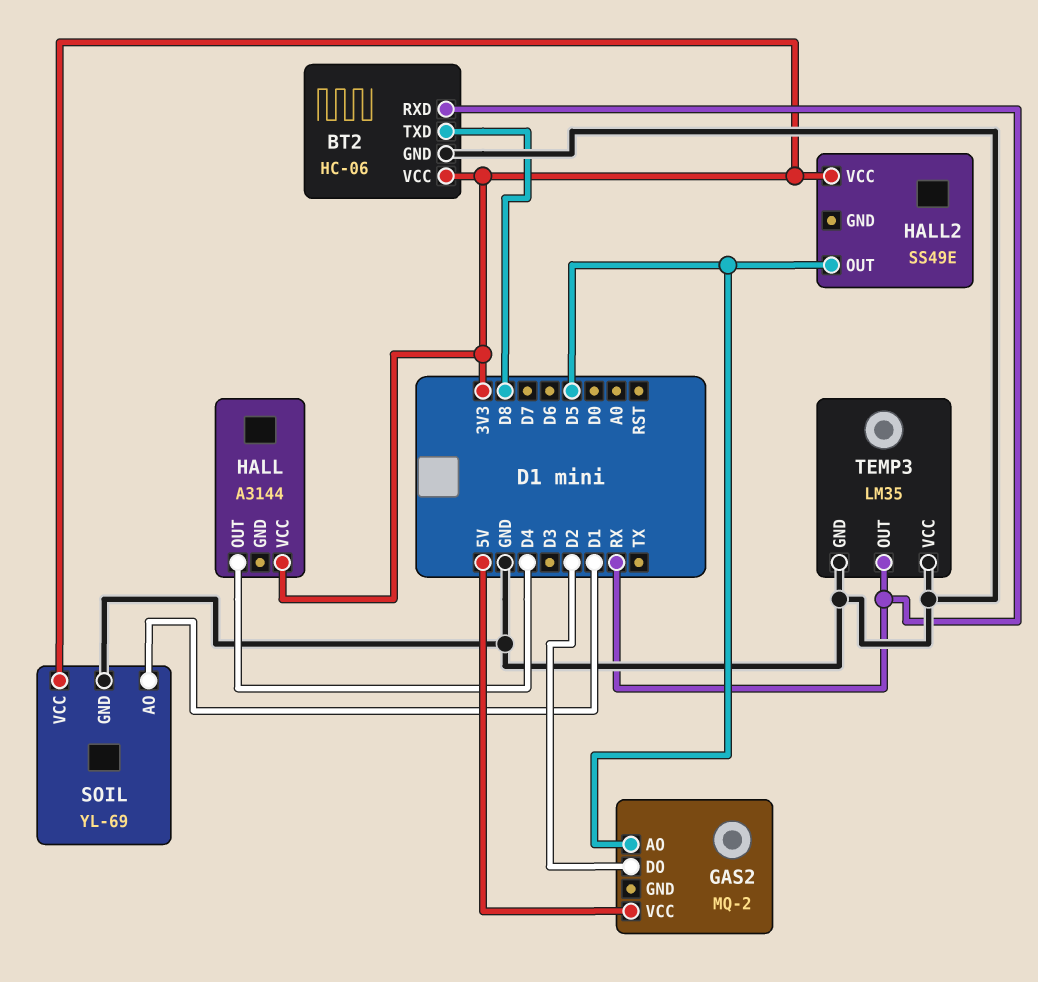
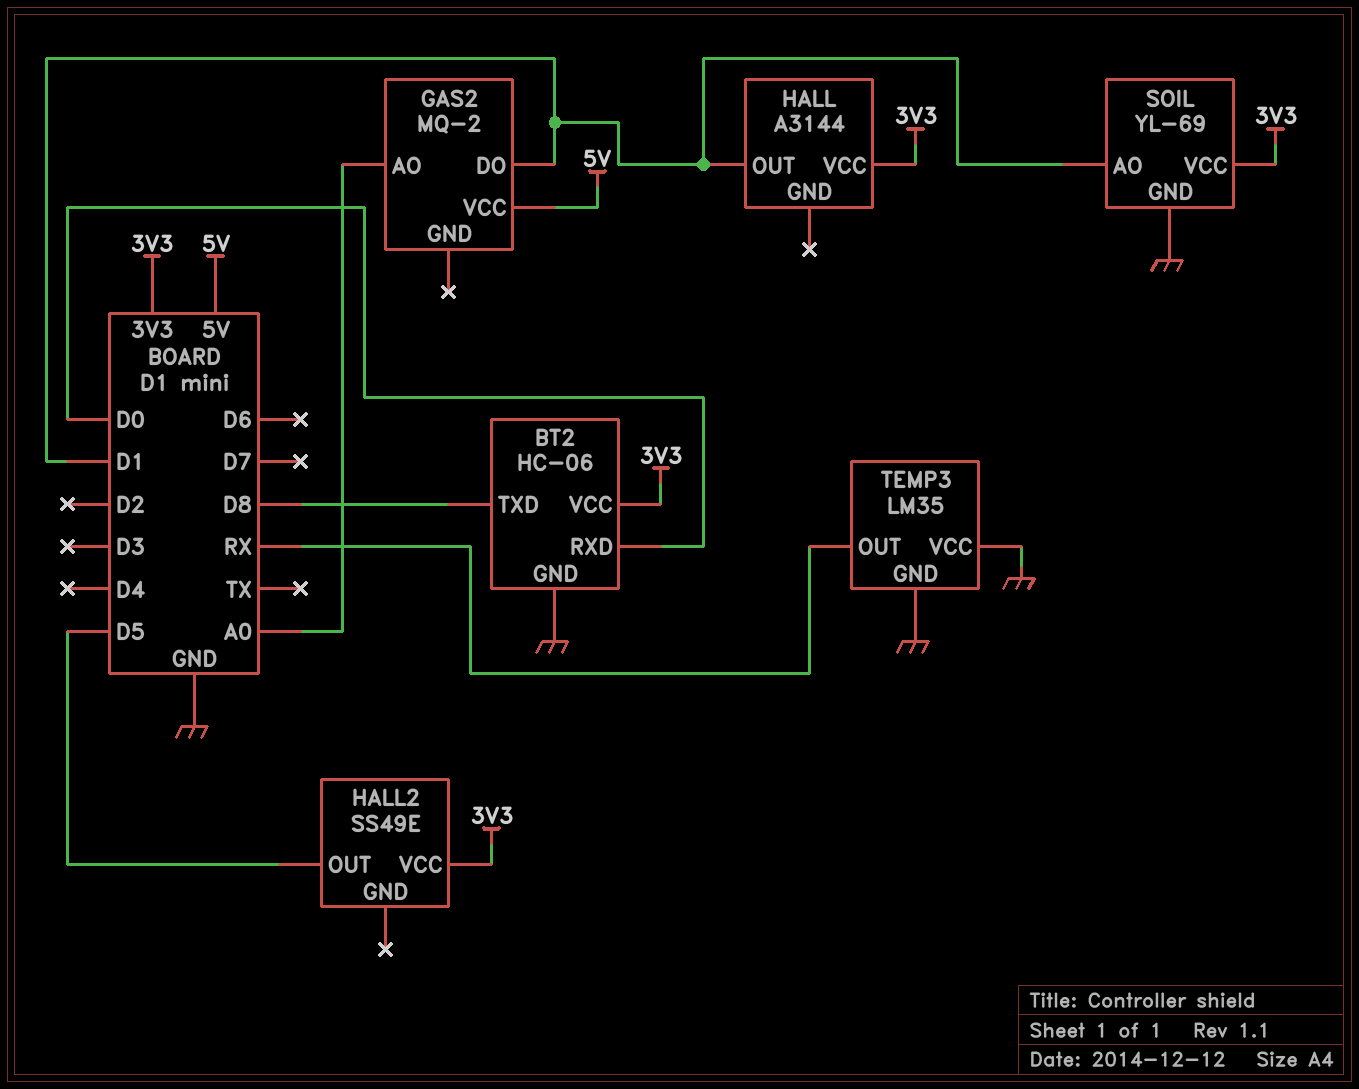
BT2 pin RXD: RX -> D0
GAS2 pin AO: D5 -> A0
GAS2 pin DO: D2 -> D1
HALL pin OUT: D4 -> D1

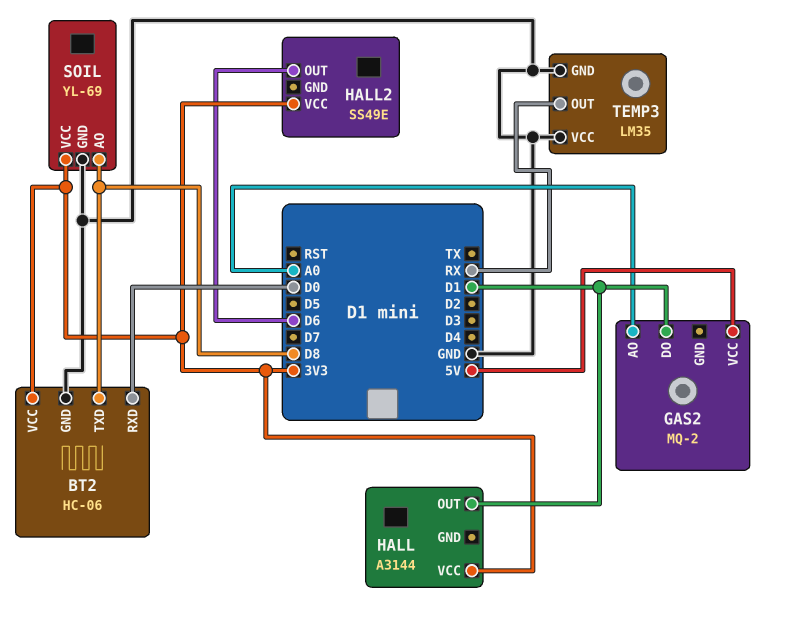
HALL2 pin OUT: D5 -> D6
SOIL pin AO: D1 -> D8

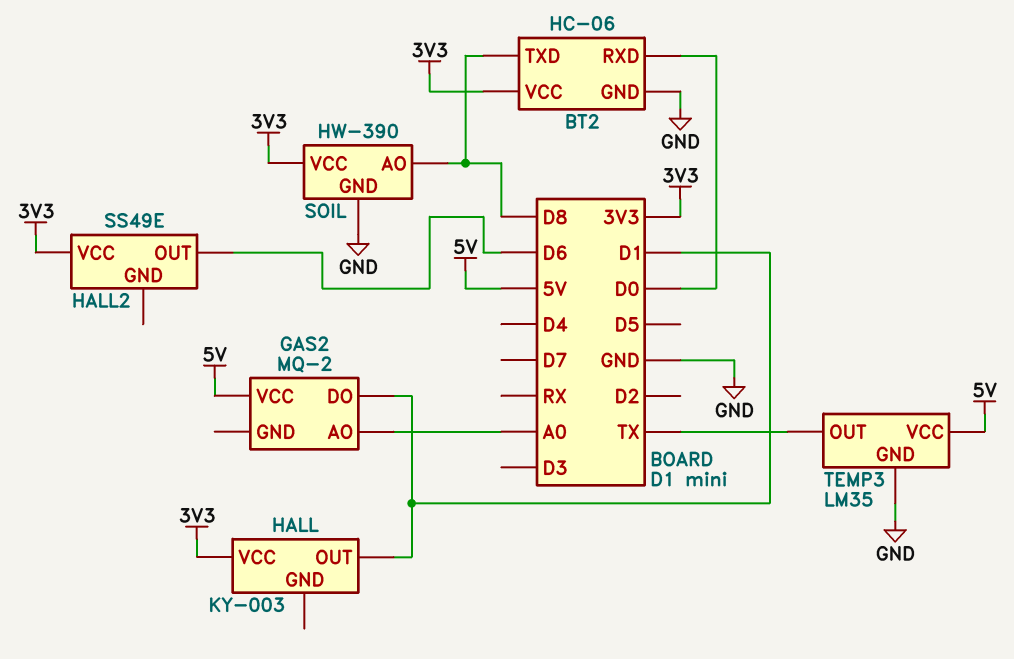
HALL: A3144 -> KY-003
SOIL: YL-69 -> HW-390
TEMP3 pin OUT: RX -> TX
TEMP3 pin VCC: GND -> 5V

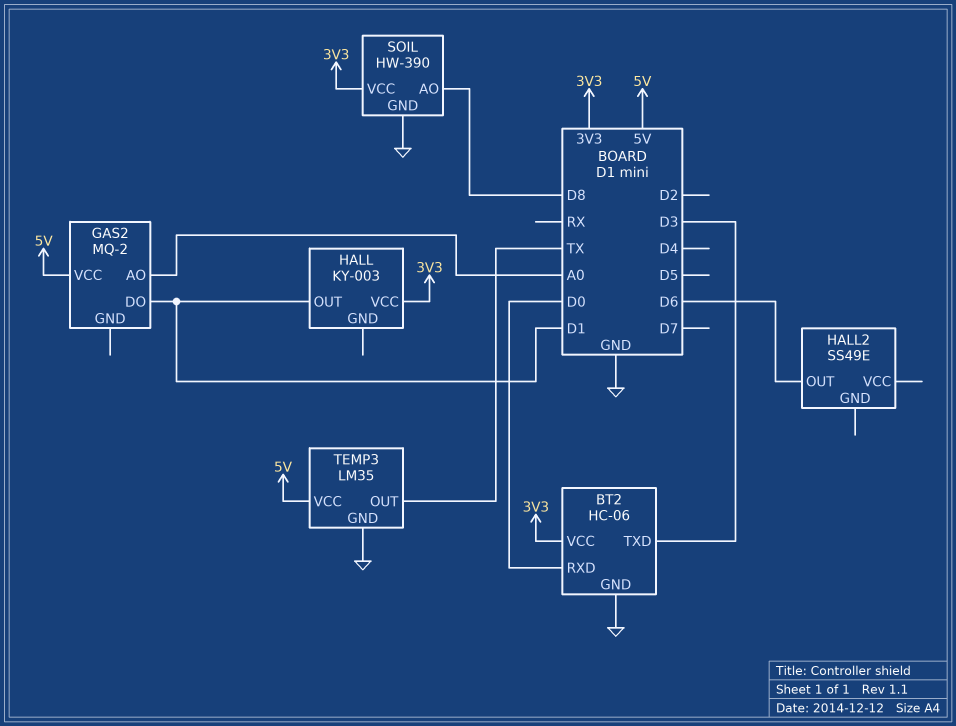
BT2 pin TXD: D8 -> D3
HALL2 pin VCC: 3V3 -> none

